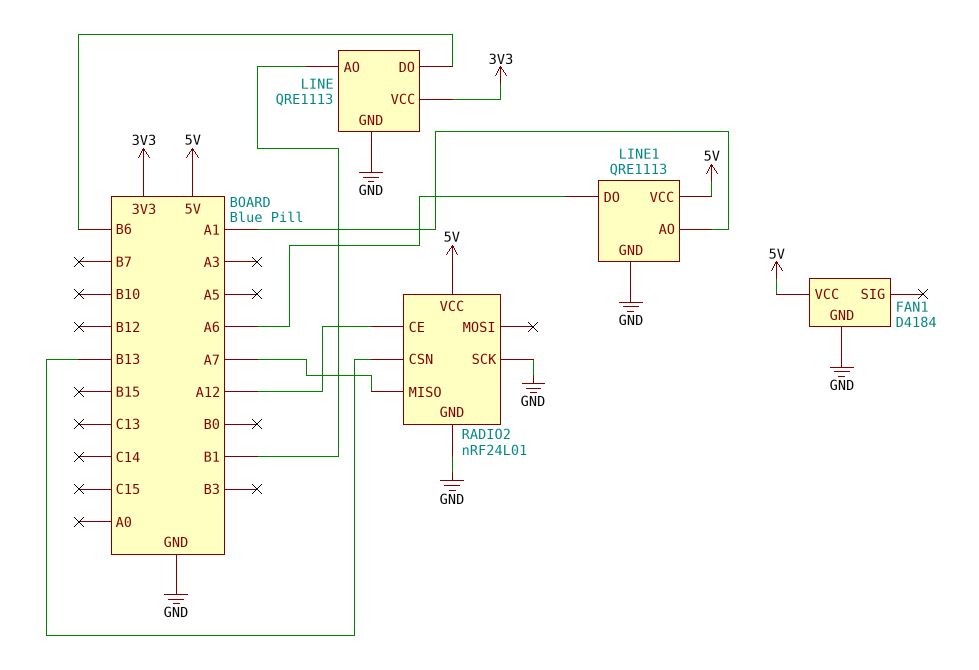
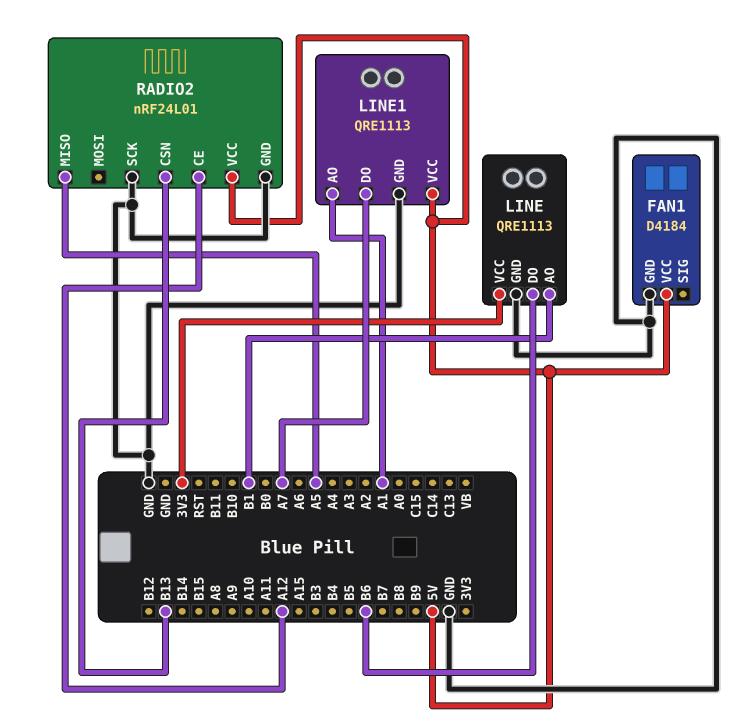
LINE1 pin DO: A6 -> A7
RADIO2 pin MISO: A7 -> A5

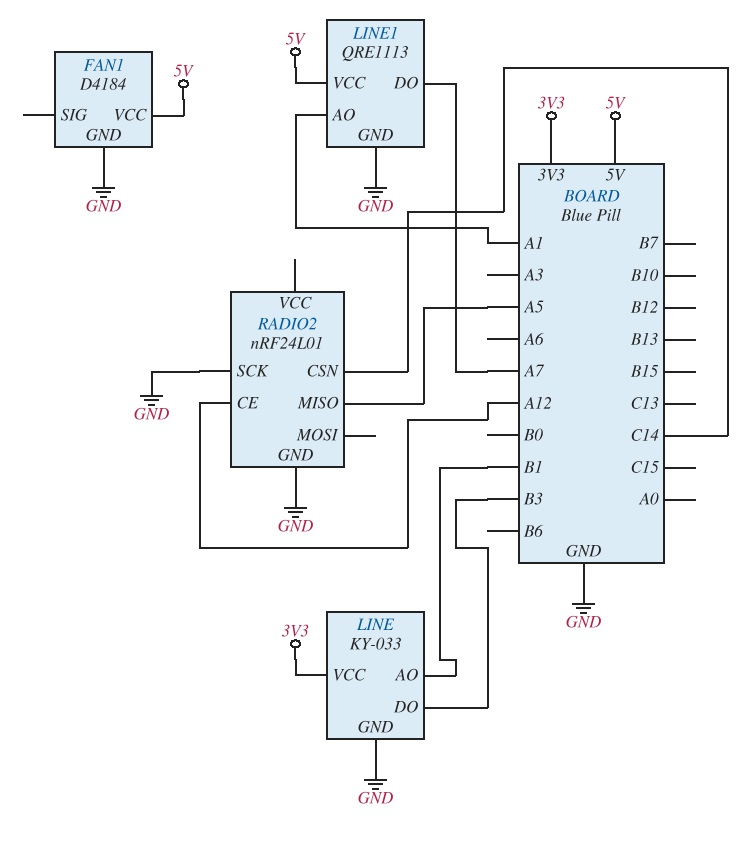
LINE: QRE1113 -> KY-033
LINE pin DO: B6 -> B3
RADIO2 pin CSN: B13 -> C14
RADIO2 pin VCC: 5V -> none

